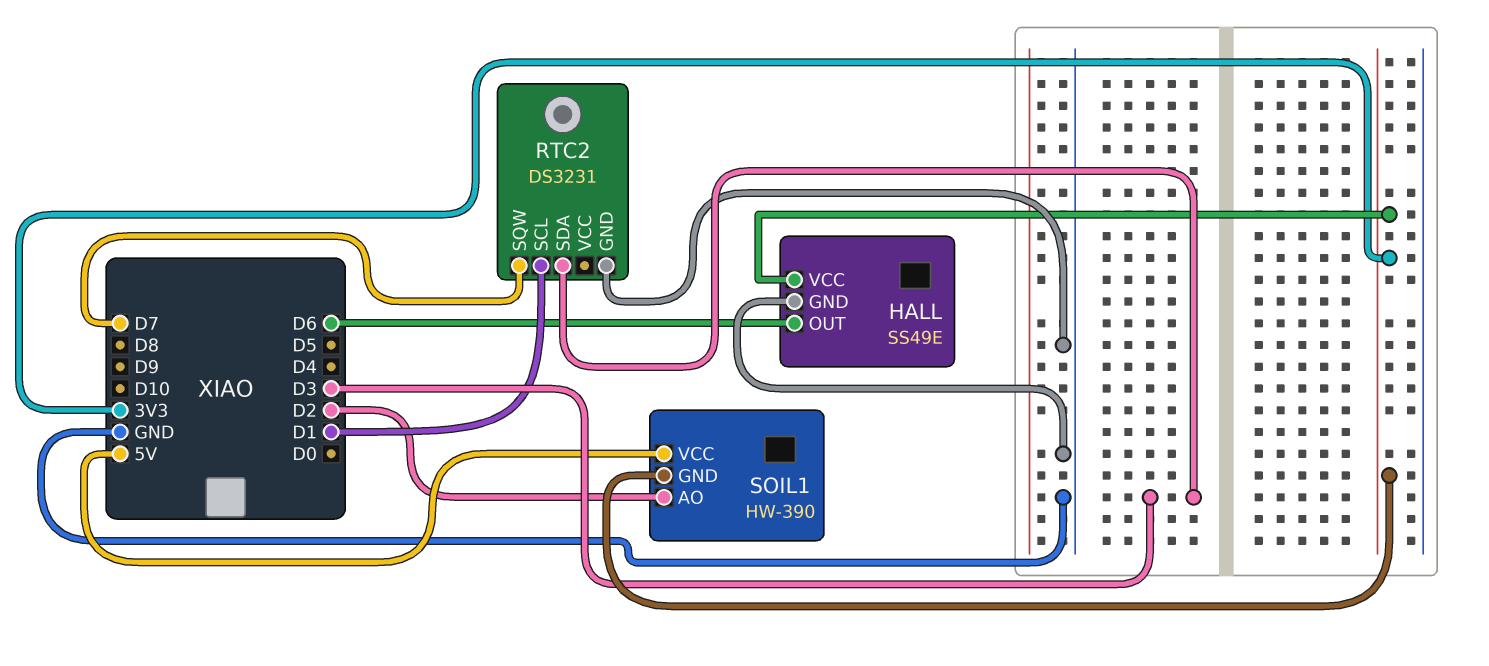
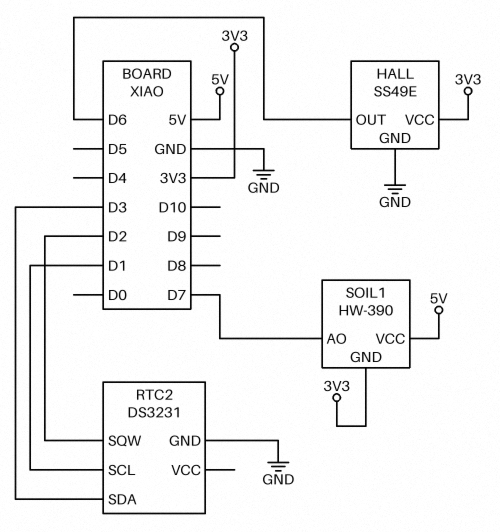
RTC2 pin SQW: D7 -> D2
SOIL1 pin AO: D2 -> D7

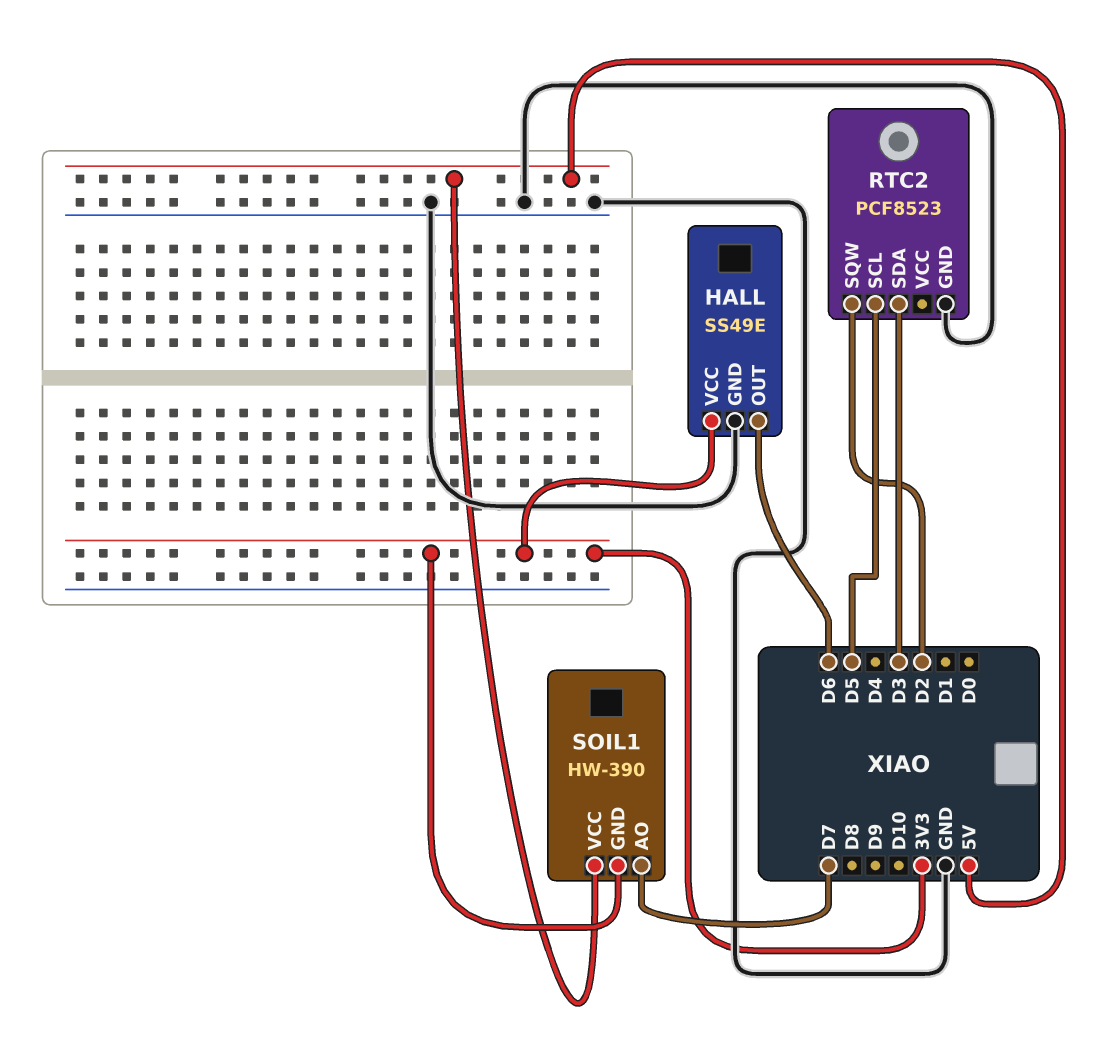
RTC2: DS3231 -> PCF8523
RTC2 pin SCL: D1 -> D5

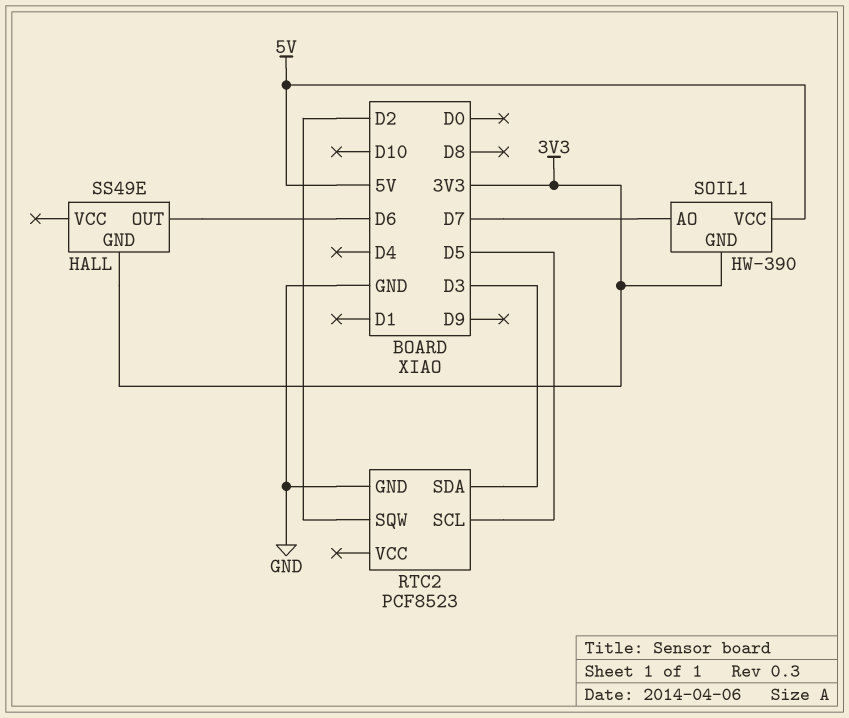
HALL pin GND: GND -> 3V3
HALL pin VCC: 3V3 -> none

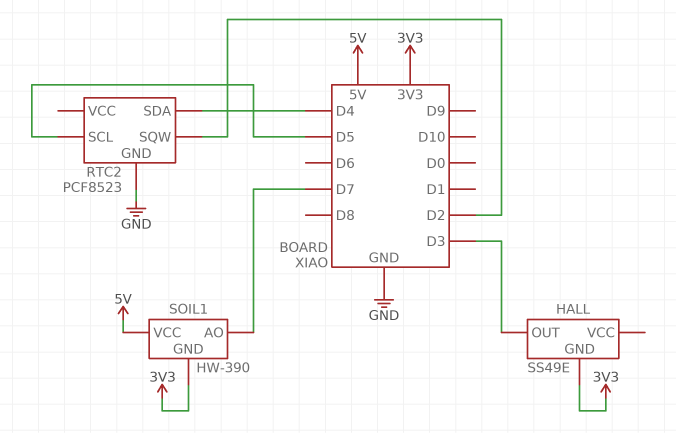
HALL pin OUT: D6 -> D3
RTC2 pin SDA: D3 -> D4

